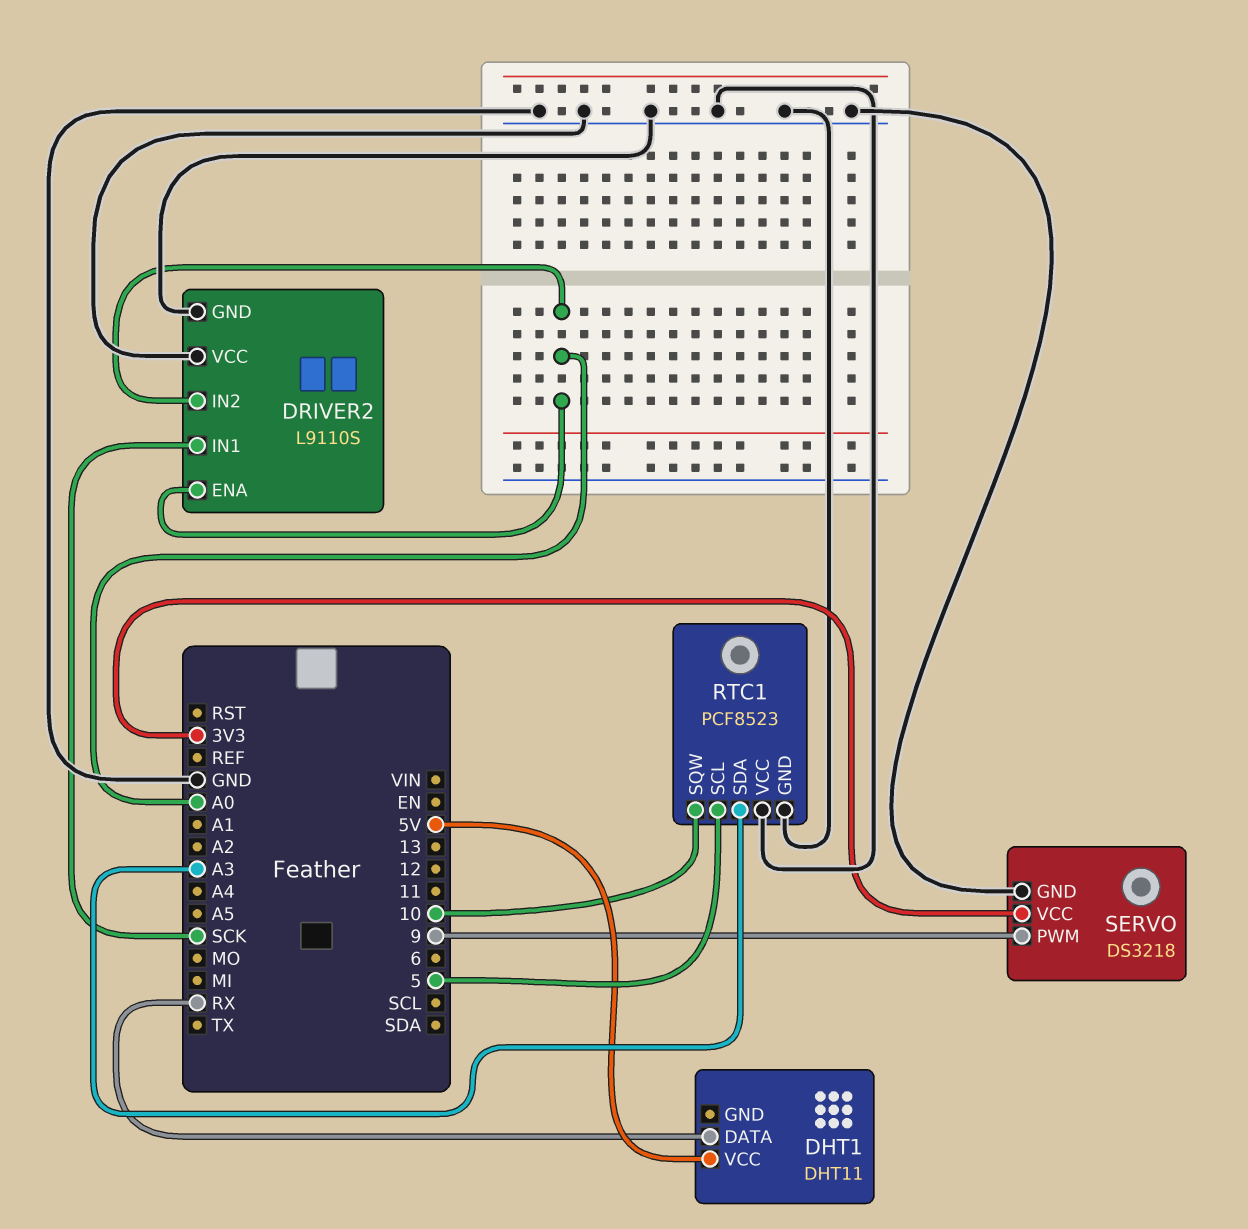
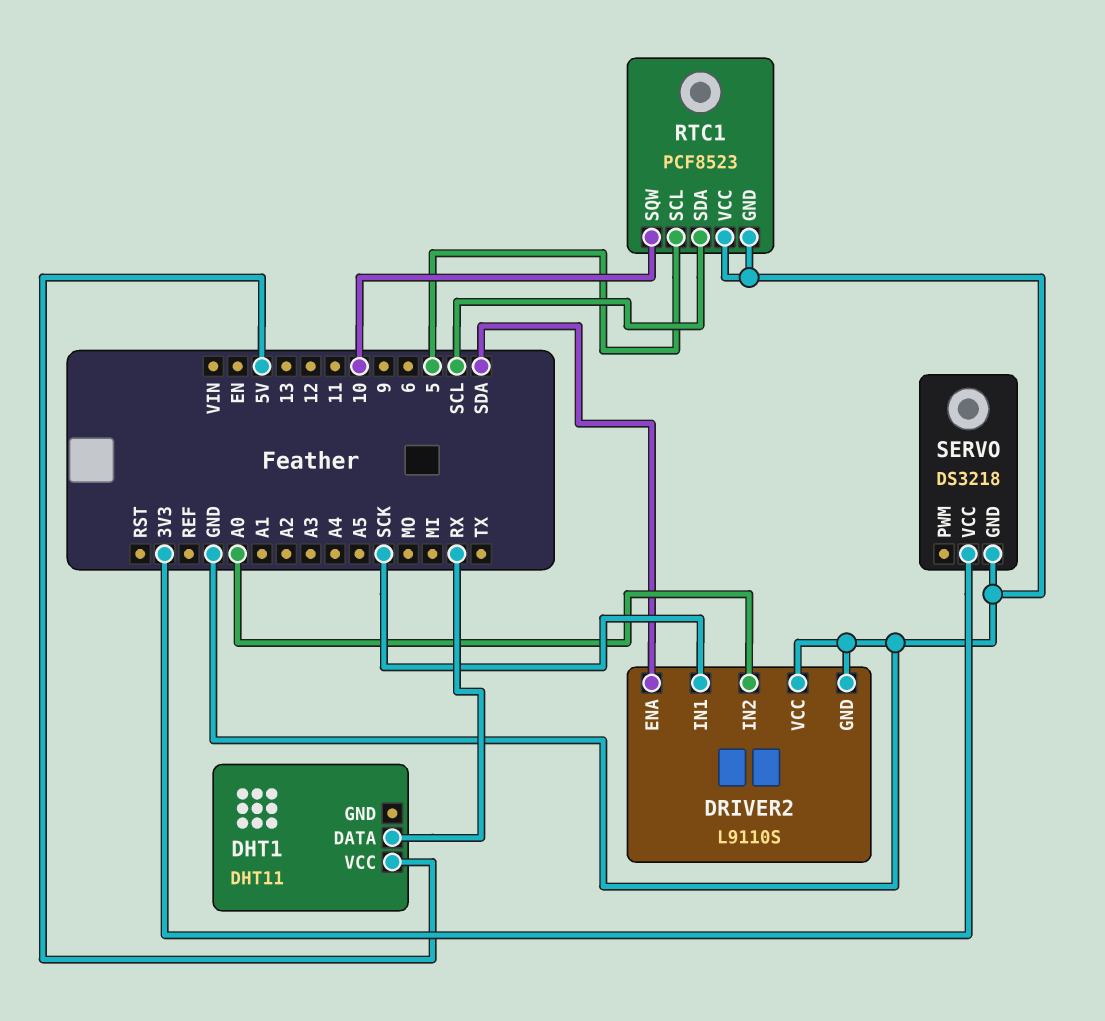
DRIVER2 pin ENA: A0 -> SDA
RTC1 pin SDA: A3 -> SCL
SERVO pin PWM: 9 -> none

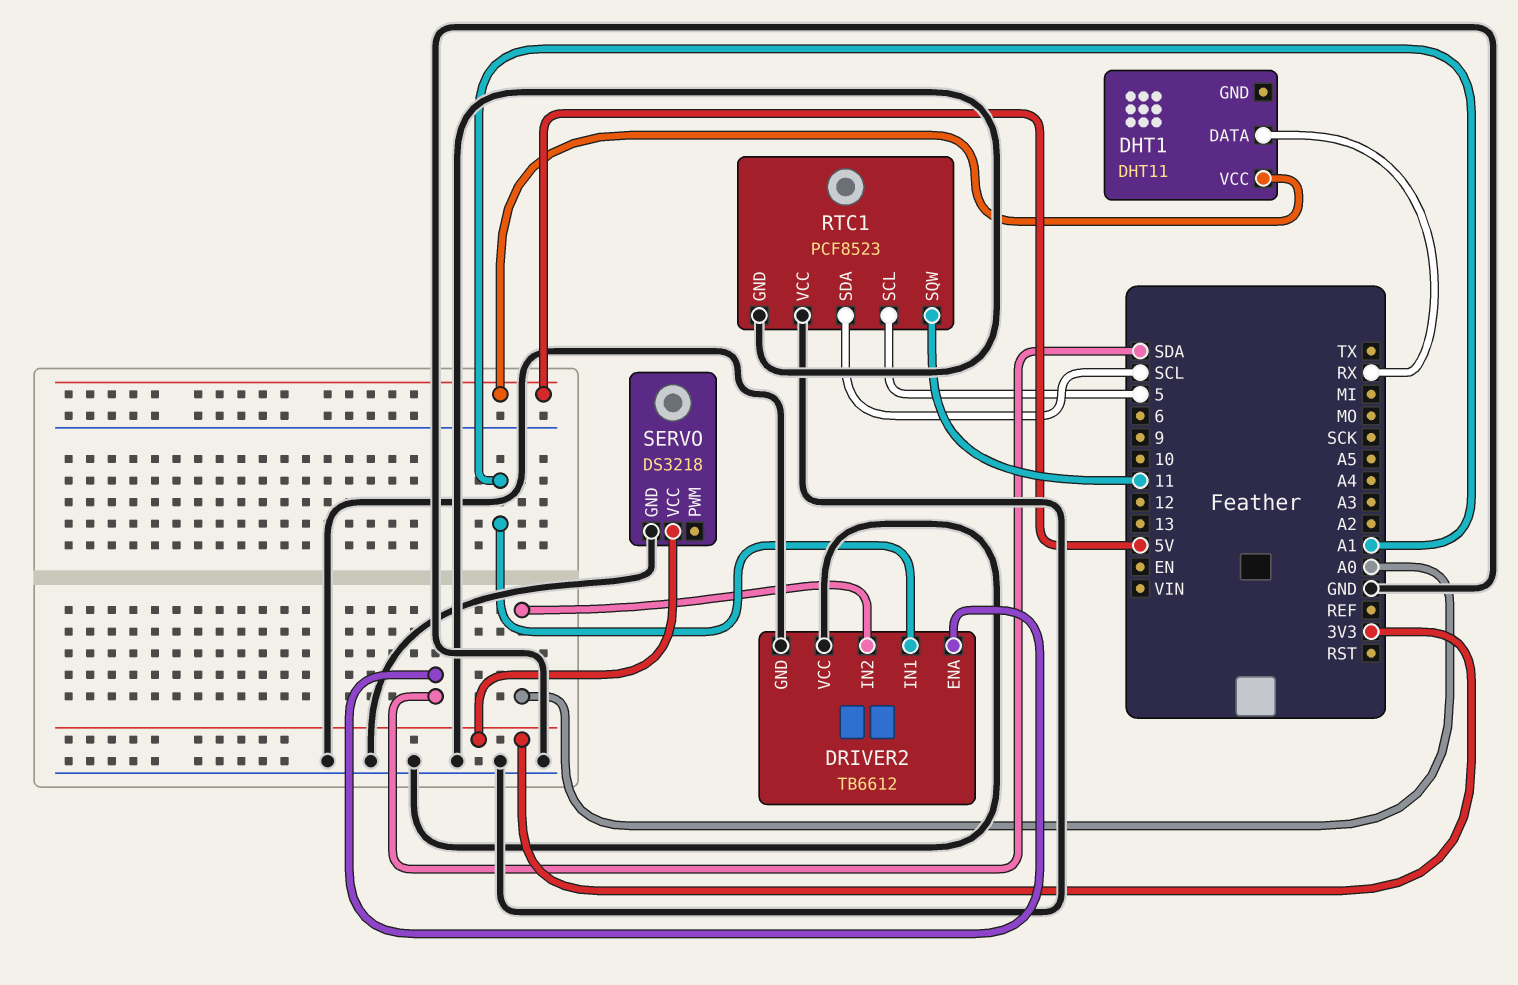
DRIVER2: L9110S -> TB6612
DRIVER2 pin IN1: SCK -> A1
RTC1 pin SQW: 10 -> 11

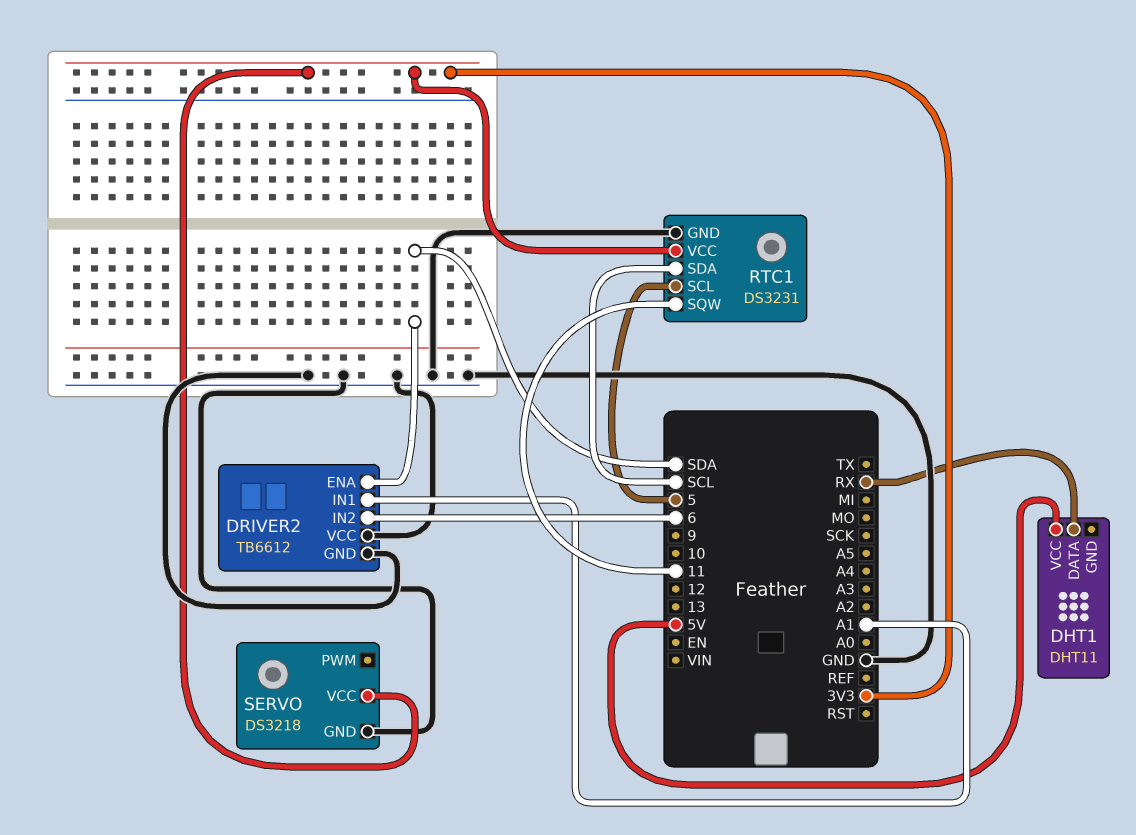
DRIVER2 pin IN2: A0 -> 6
RTC1: PCF8523 -> DS3231
RTC1 pin VCC: GND -> 3V3

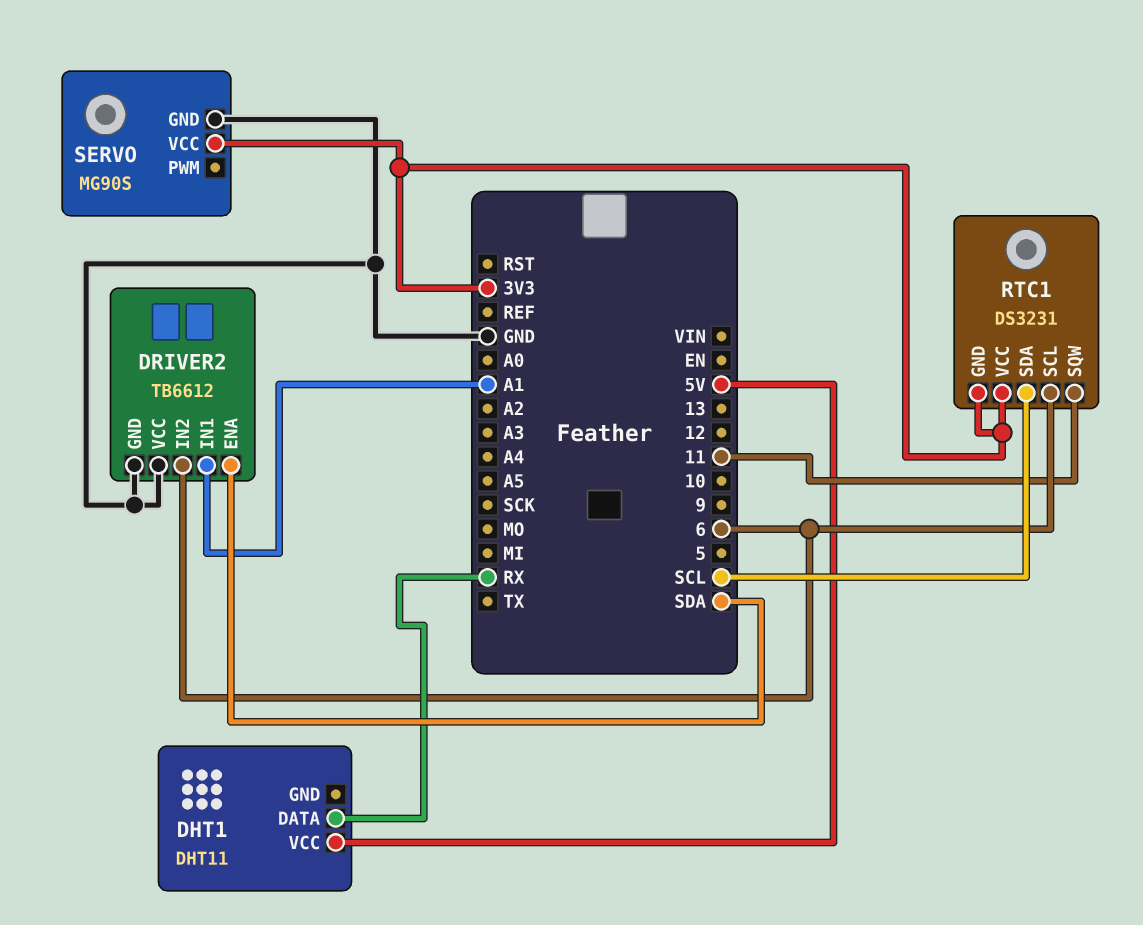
RTC1 pin GND: GND -> 3V3
RTC1 pin SCL: 5 -> 6
SERVO: DS3218 -> MG90S

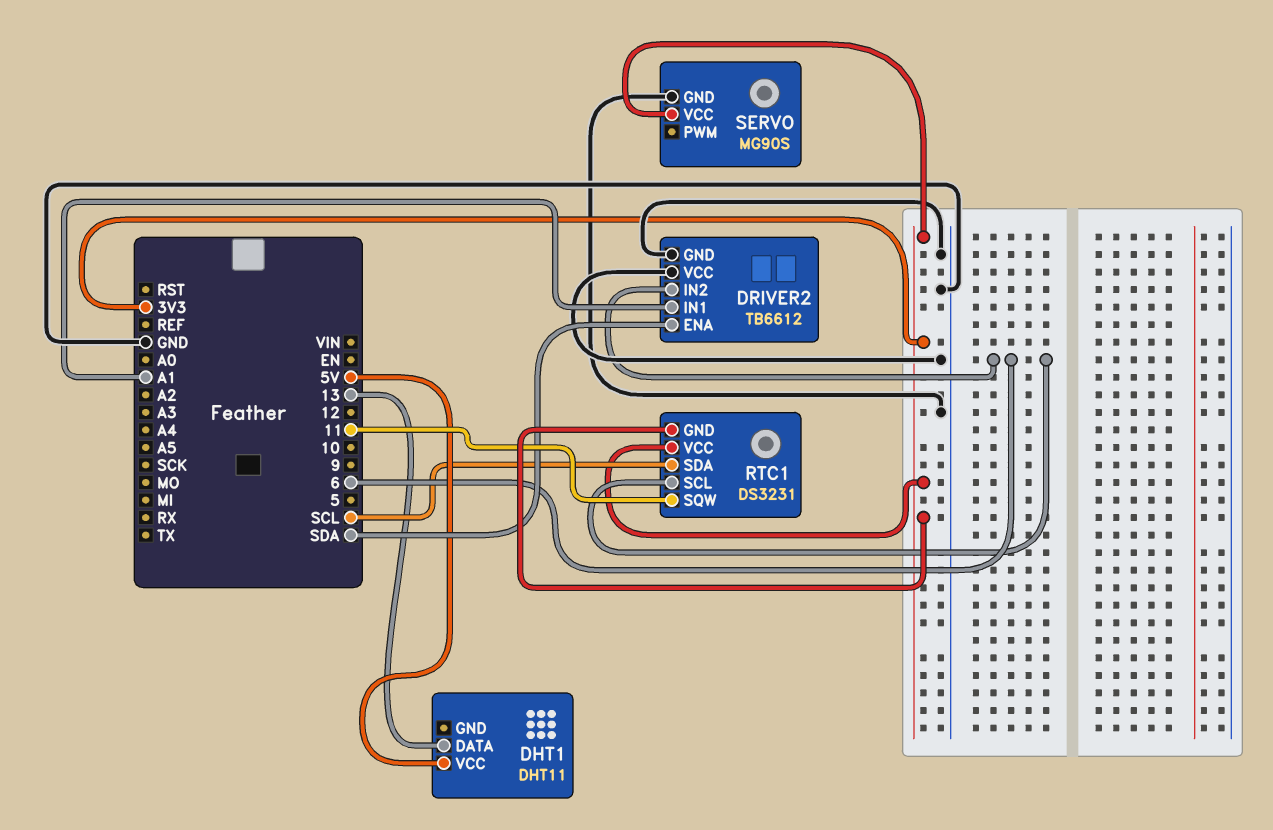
DHT1 pin DATA: RX -> 13

